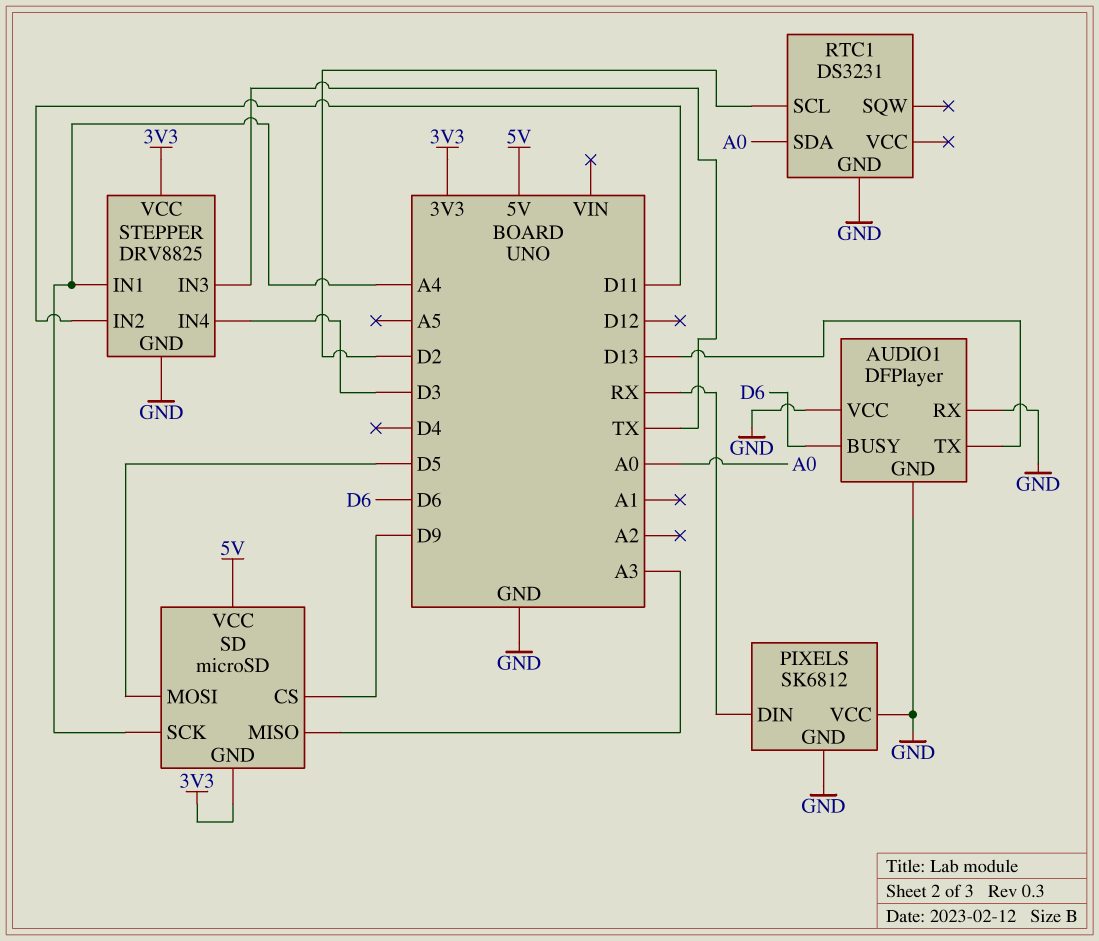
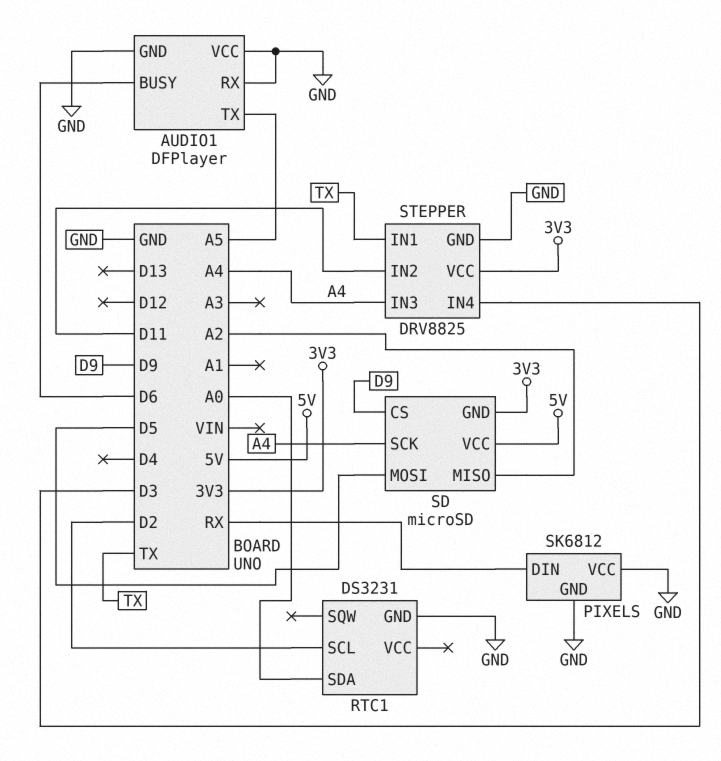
AUDIO1 pin TX: D13 -> A5
SD pin MISO: A3 -> A2
STEPPER pin IN1: A4 -> TX
STEPPER pin IN3: TX -> A4

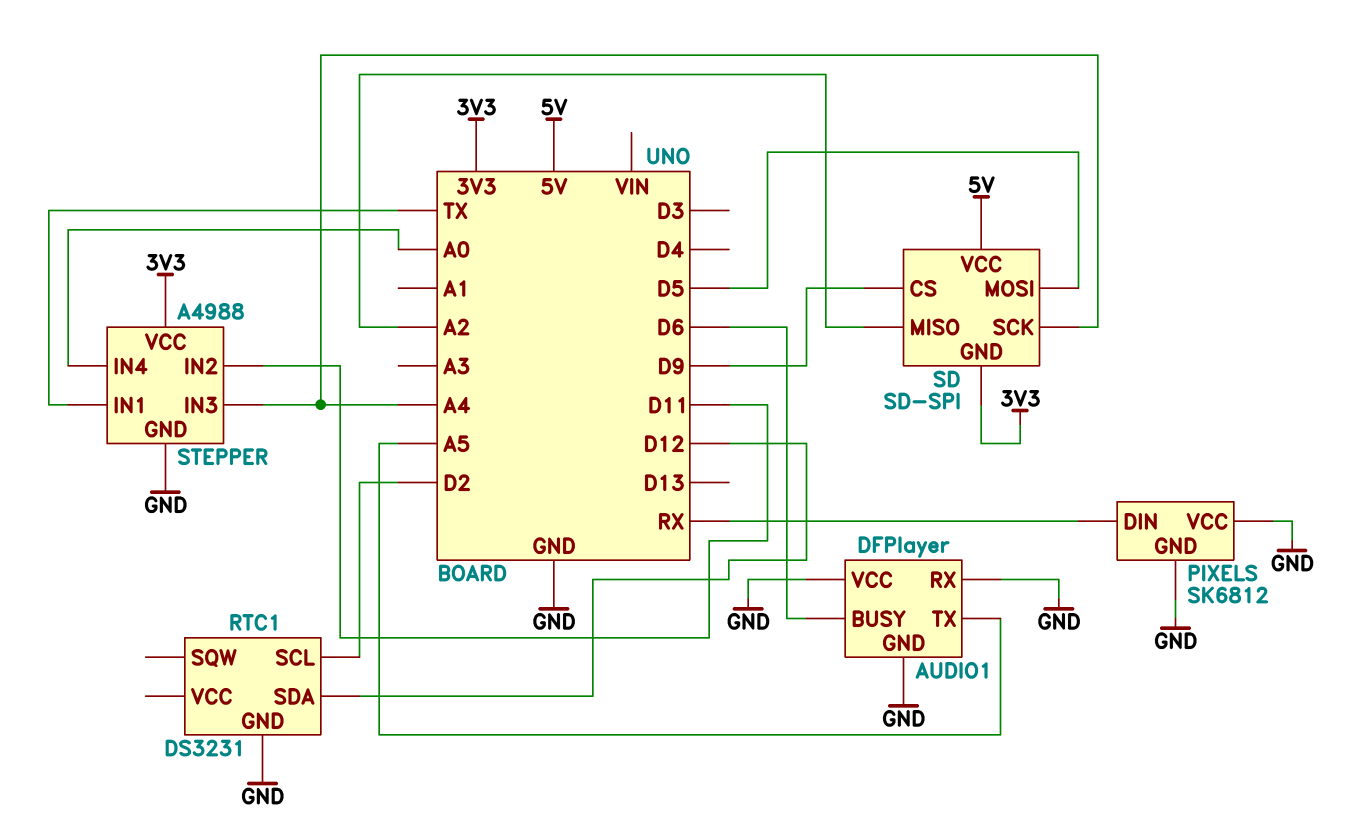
RTC1 pin SDA: A0 -> D12
SD: microSD -> SD-SPI
STEPPER: DRV8825 -> A4988
STEPPER pin IN4: D3 -> A0

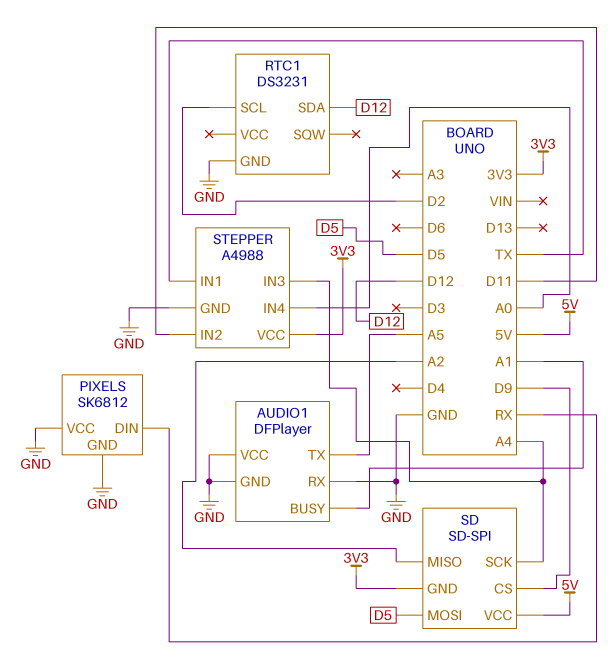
AUDIO1 pin BUSY: D6 -> A1

